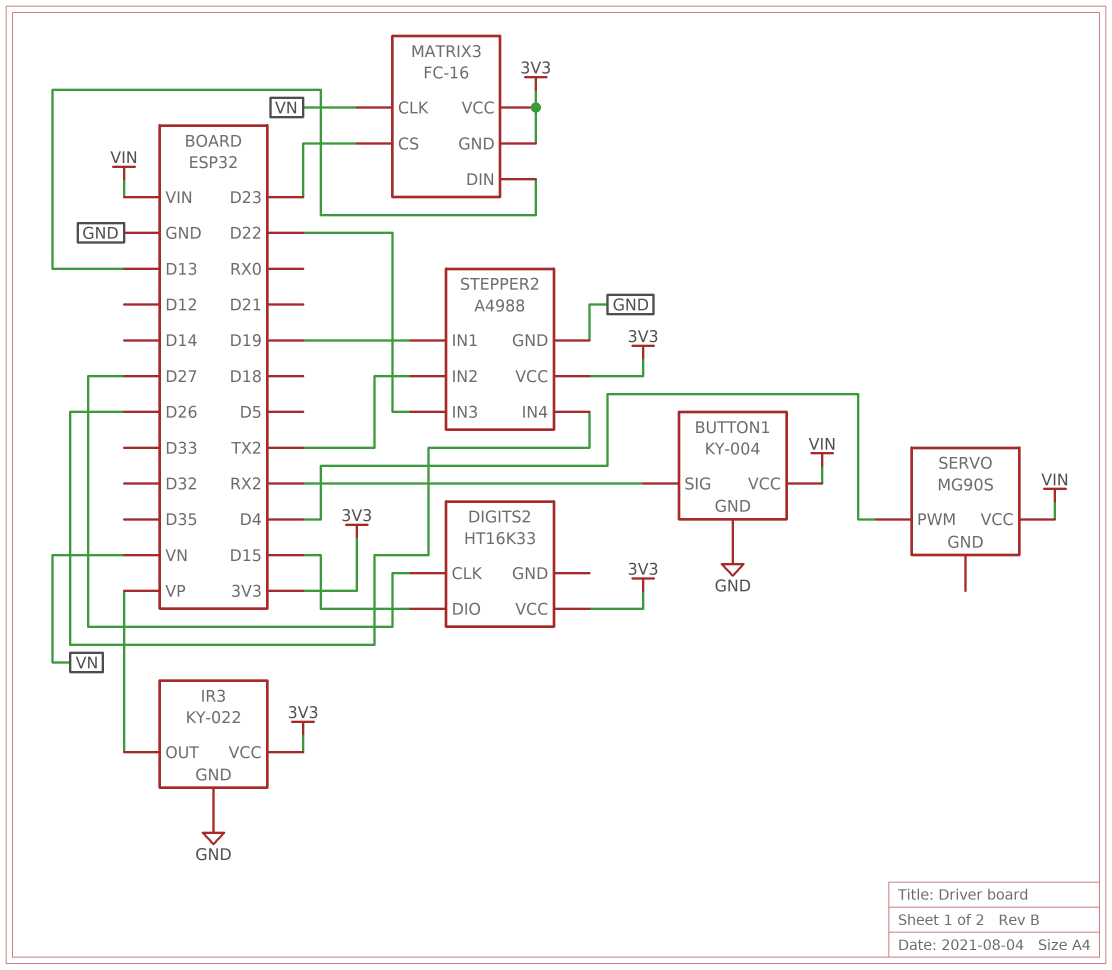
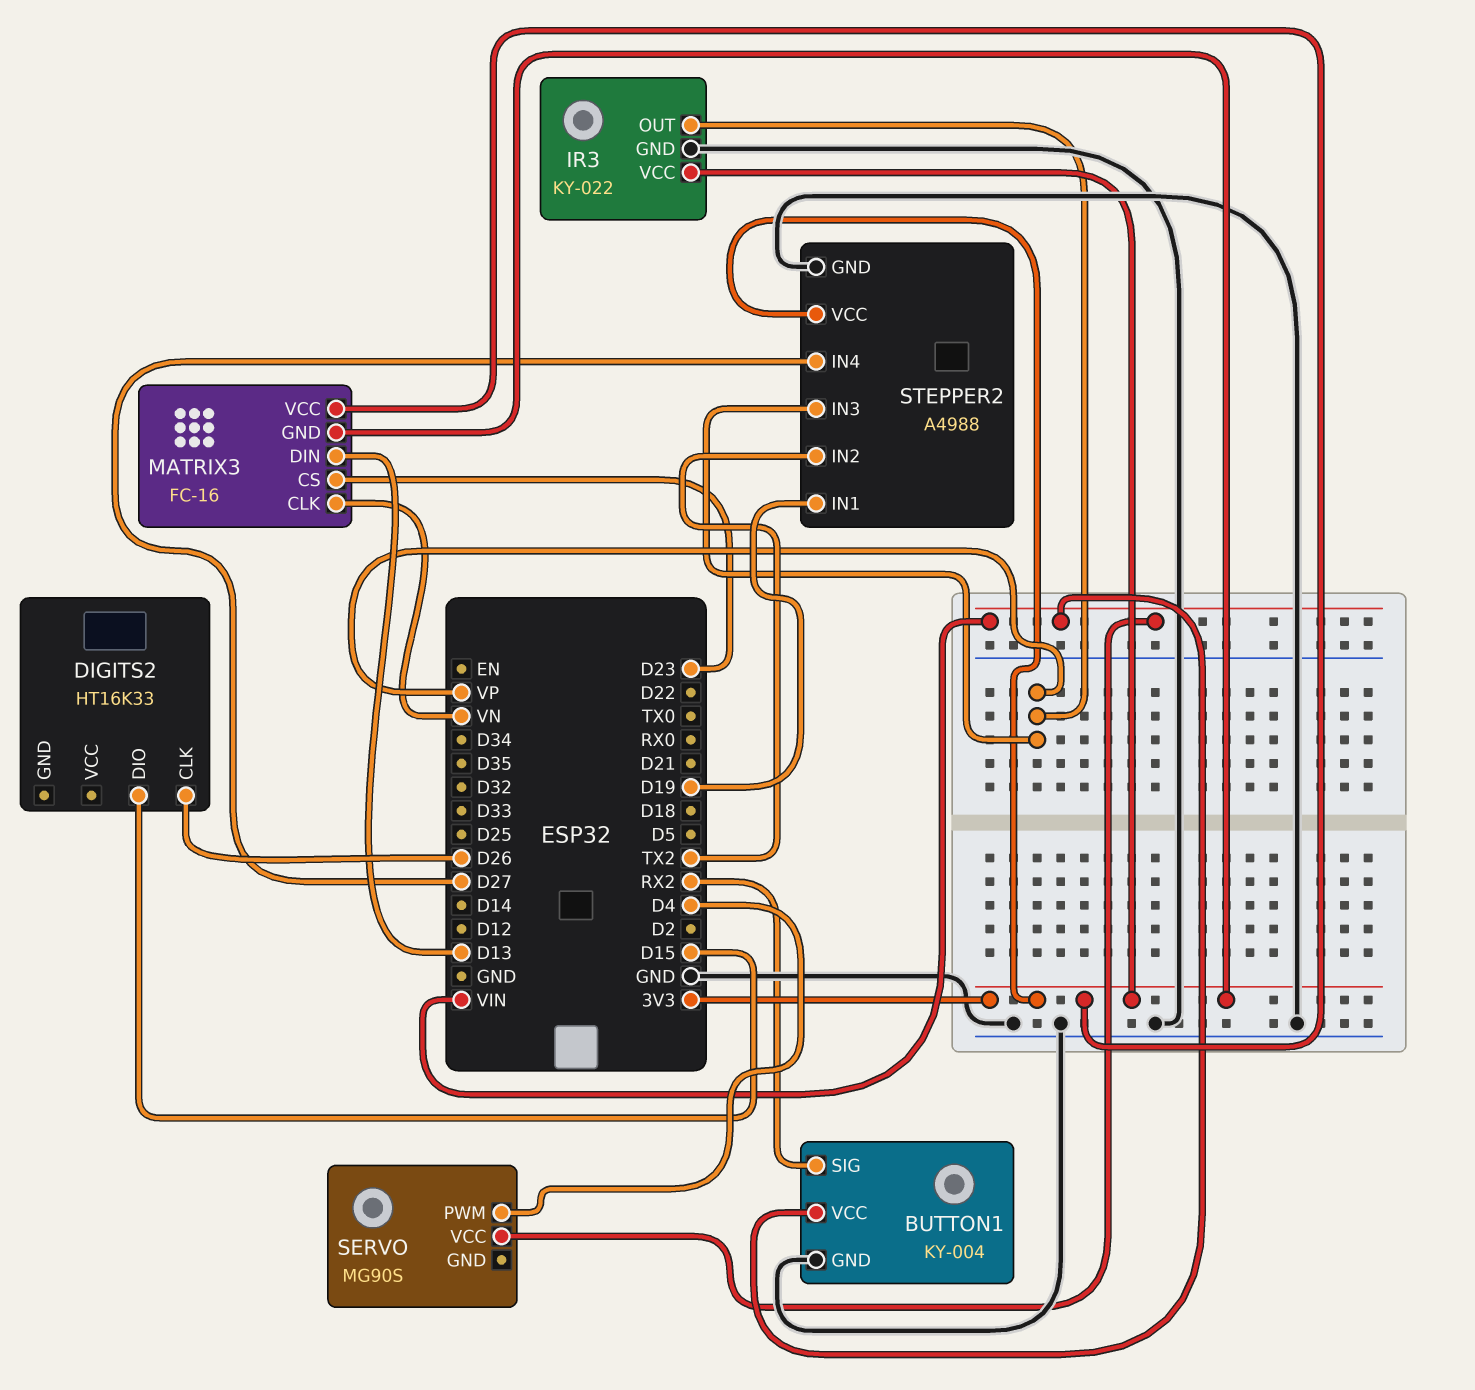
DIGITS2 pin CLK: D27 -> D26
DIGITS2 pin VCC: 3V3 -> none
STEPPER2 pin IN3: D22 -> VP
STEPPER2 pin IN4: D26 -> D27

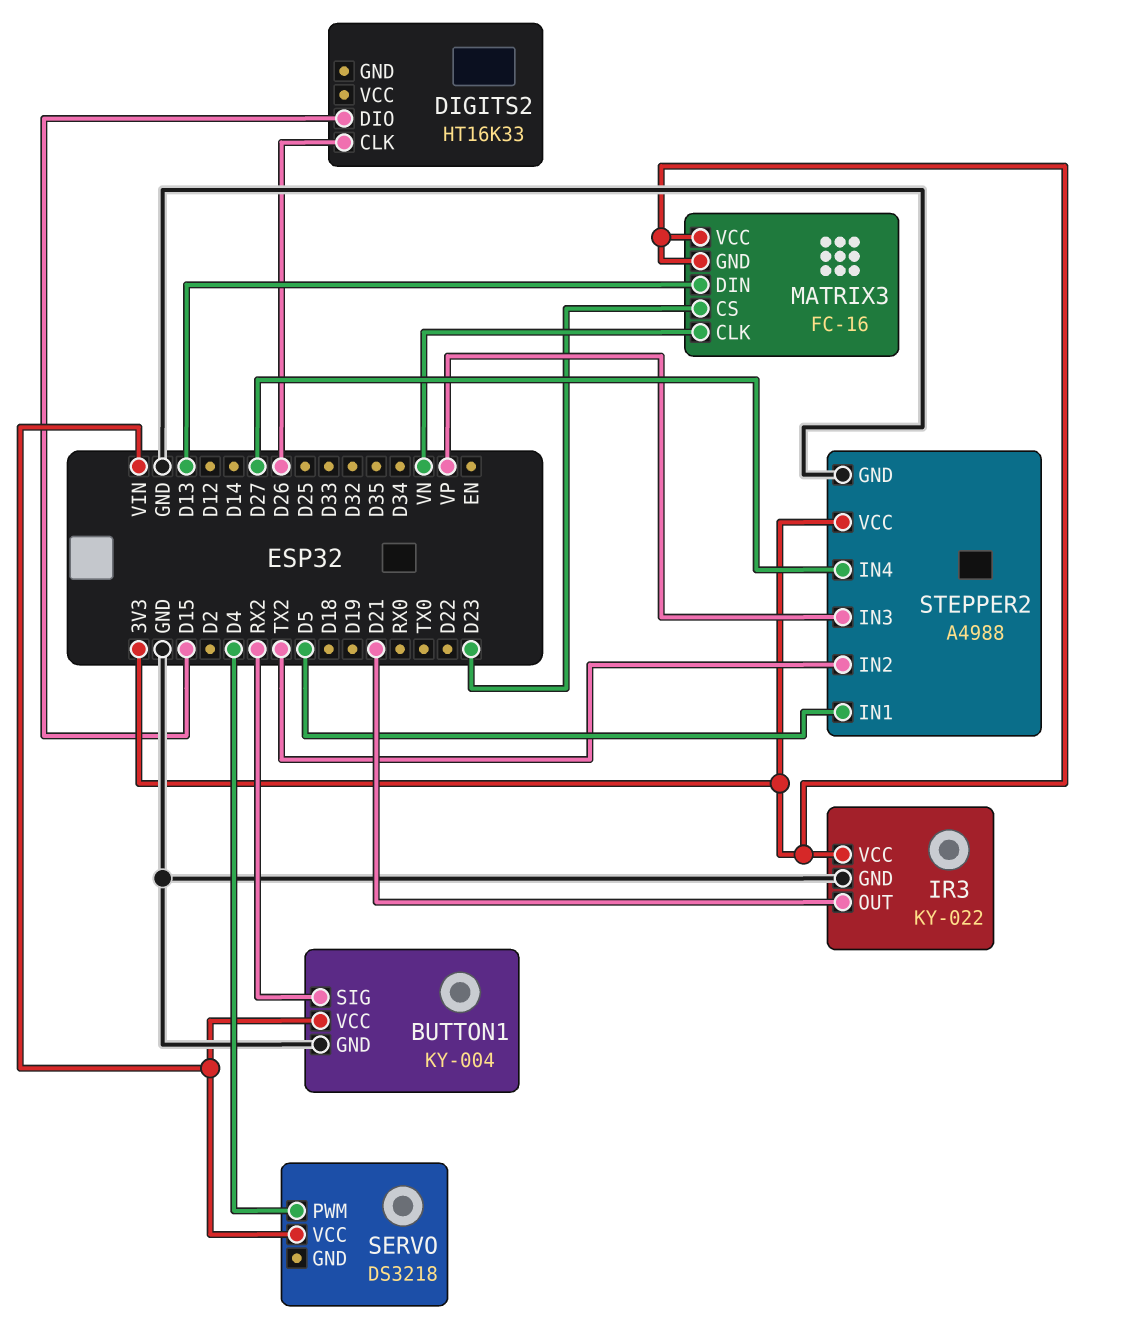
IR3 pin OUT: VP -> D21
SERVO: MG90S -> DS3218
STEPPER2 pin IN1: D19 -> D5

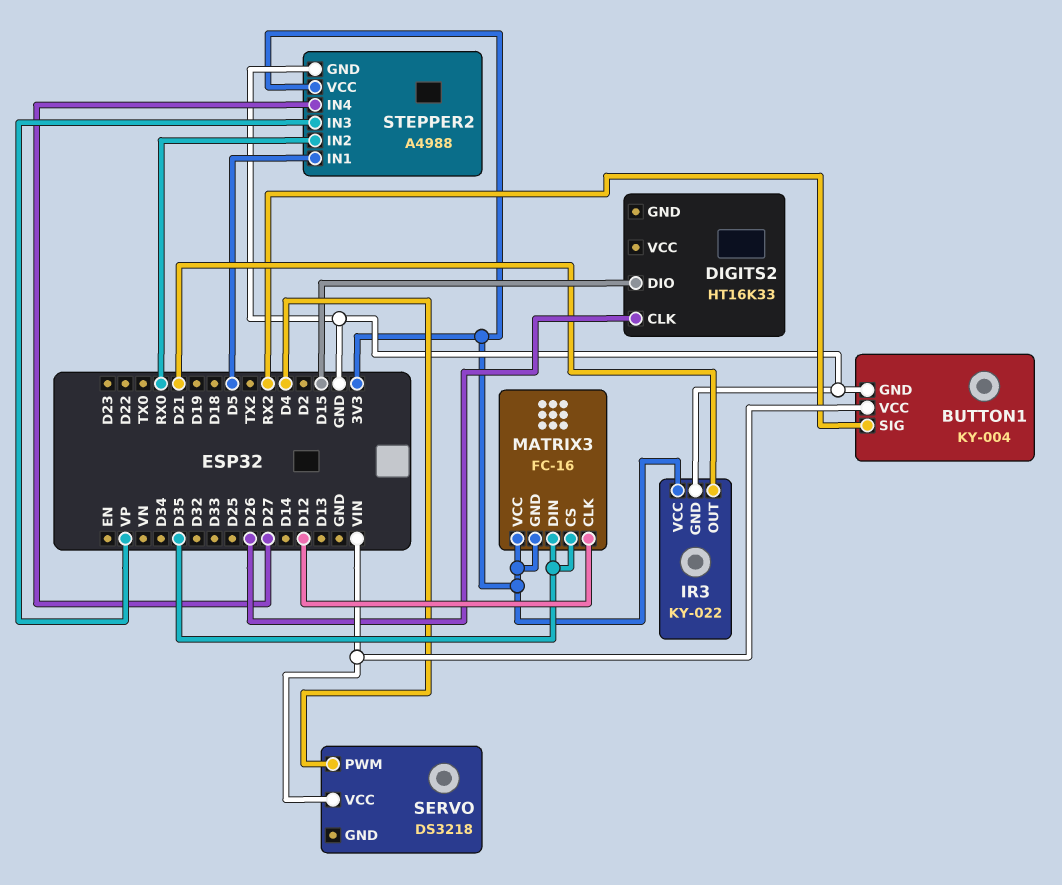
MATRIX3 pin CLK: VN -> D12
MATRIX3 pin CS: D23 -> D35
MATRIX3 pin DIN: D13 -> D35
STEPPER2 pin IN2: TX2 -> RX0

